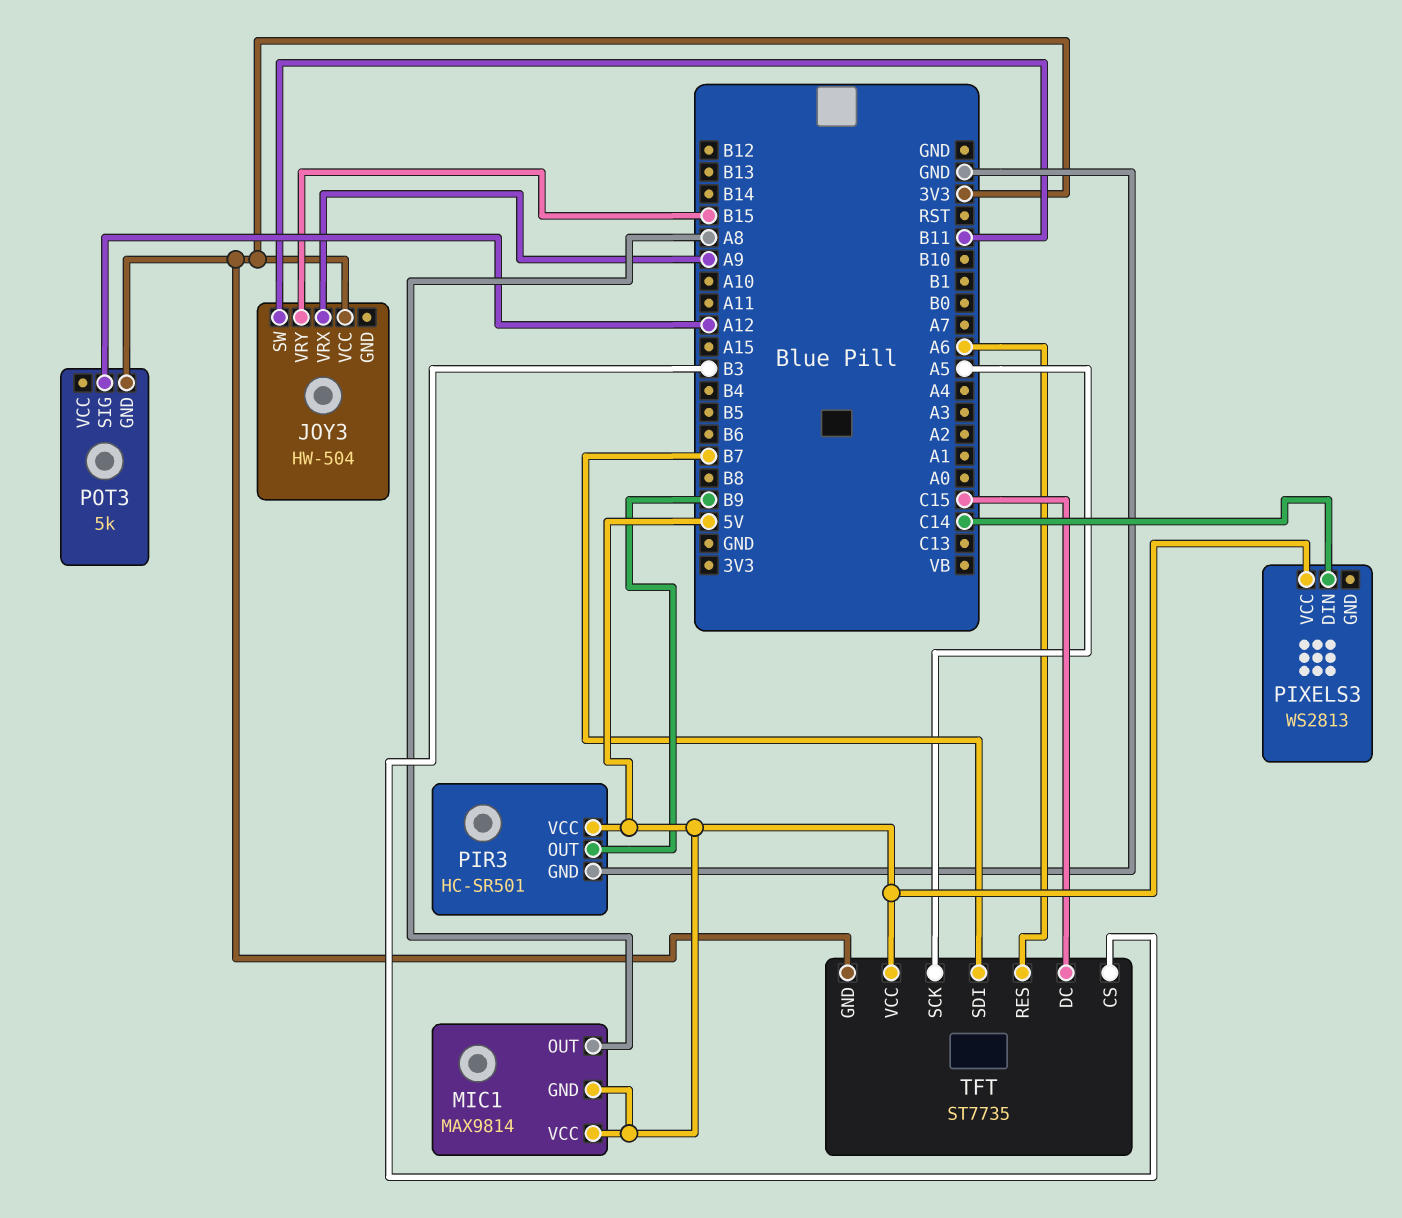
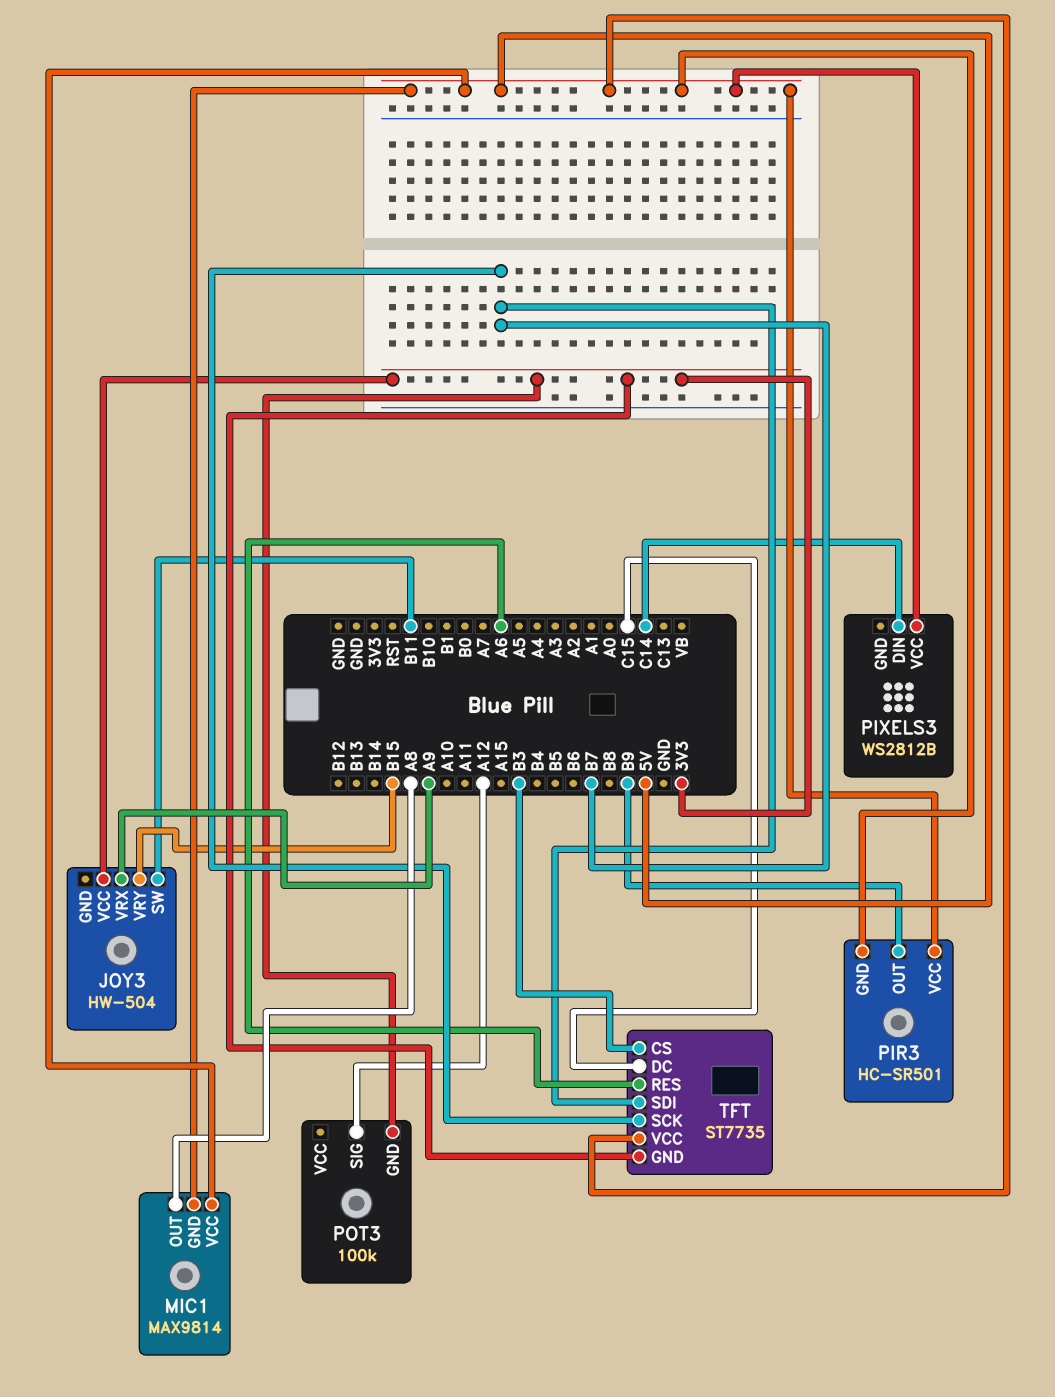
PIR3 pin GND: GND -> 5V
PIXELS3: WS2813 -> WS2812B
POT3: 5k -> 100k
TFT pin SCK: A5 -> B7

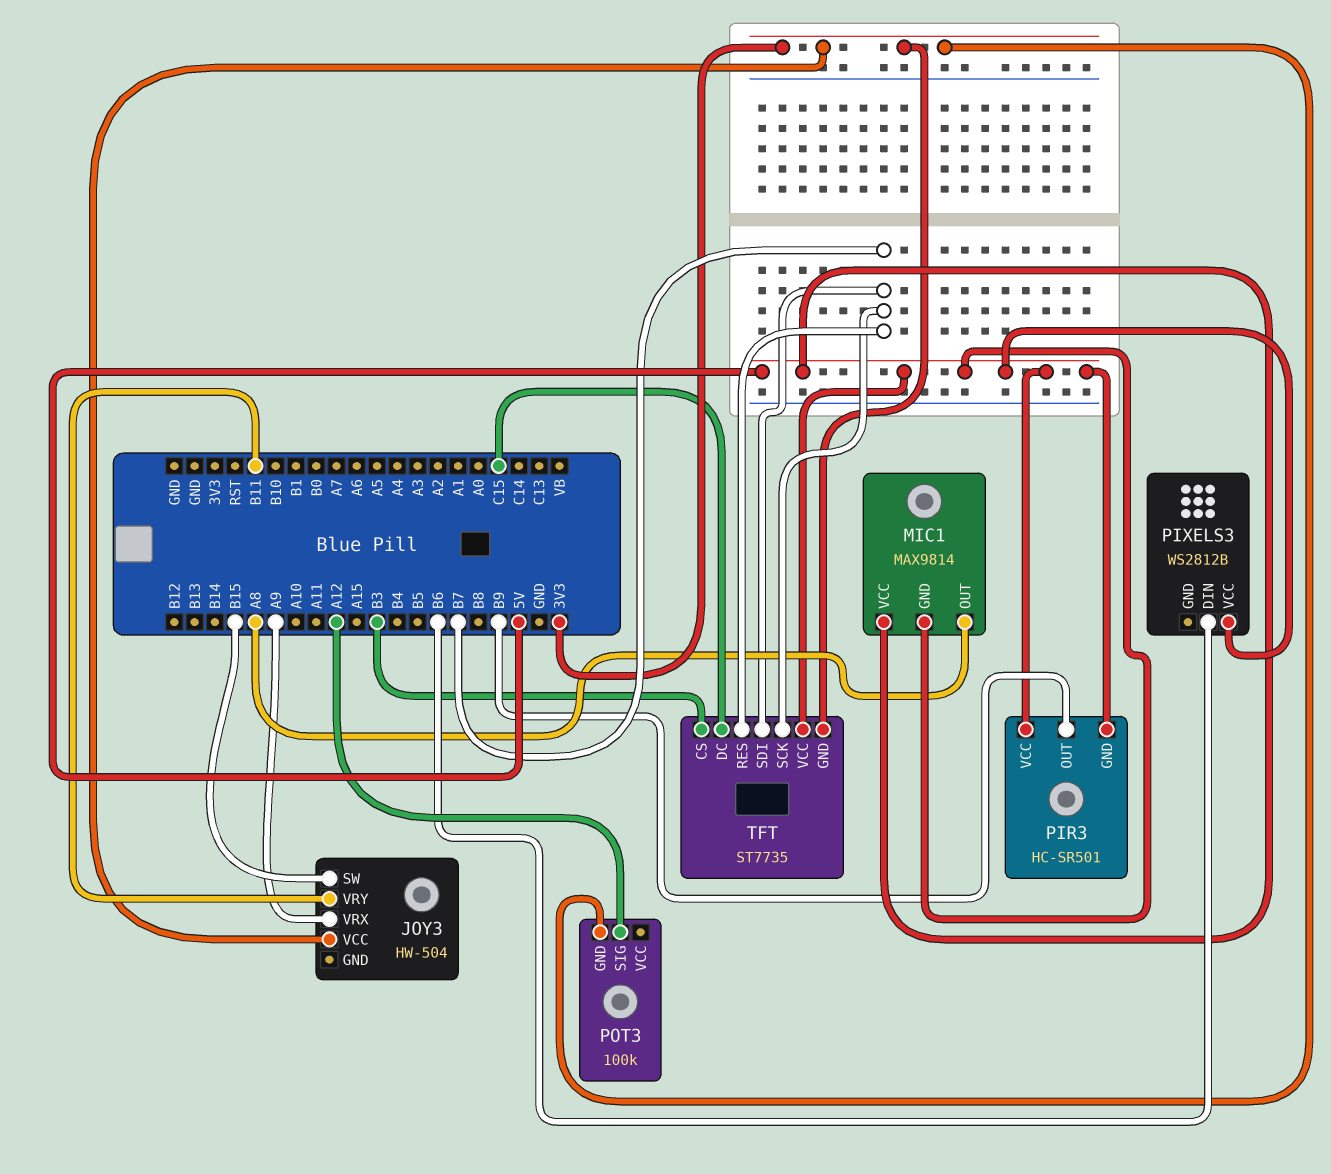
JOY3 pin SW: B11 -> B15
JOY3 pin VRY: B15 -> B11
PIXELS3 pin DIN: C14 -> B6
TFT pin RES: A6 -> B7

